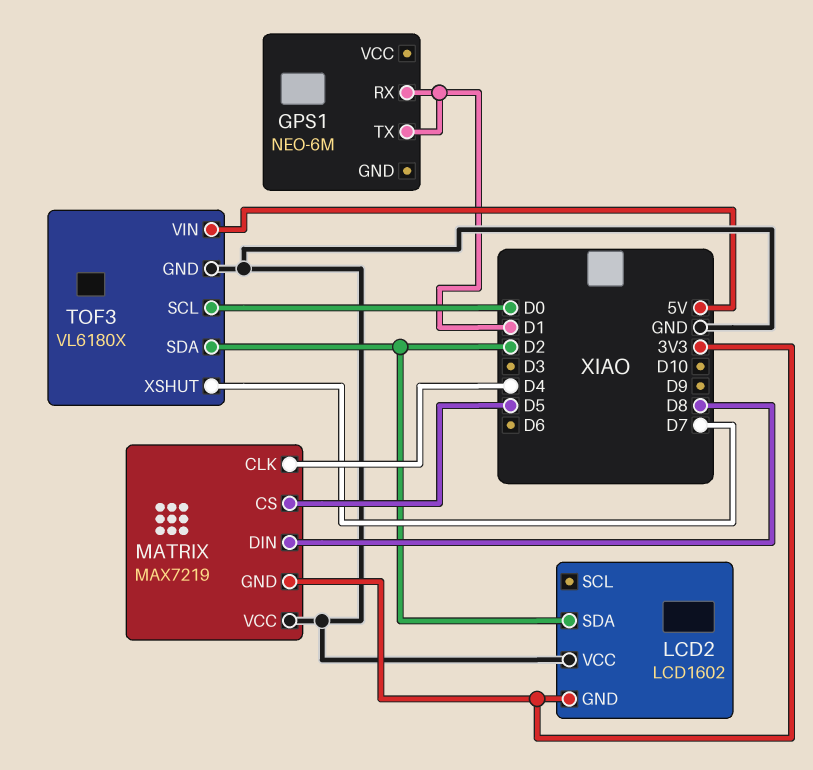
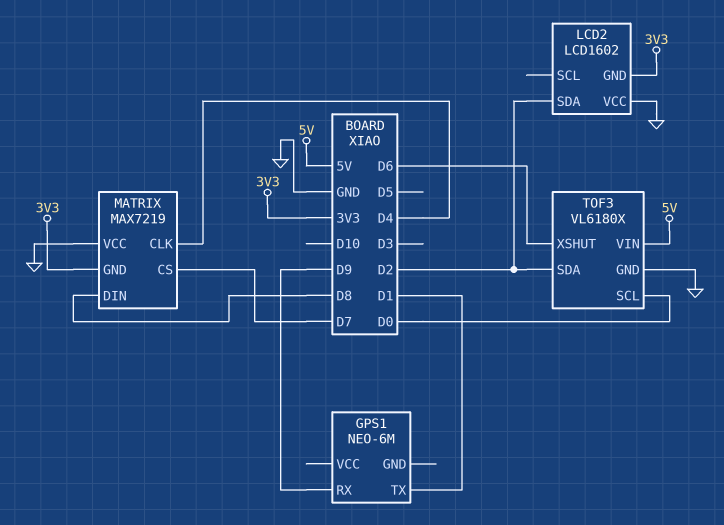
GPS1 pin RX: D1 -> D9
MATRIX pin CS: D5 -> D7
TOF3 pin XSHUT: D7 -> D6

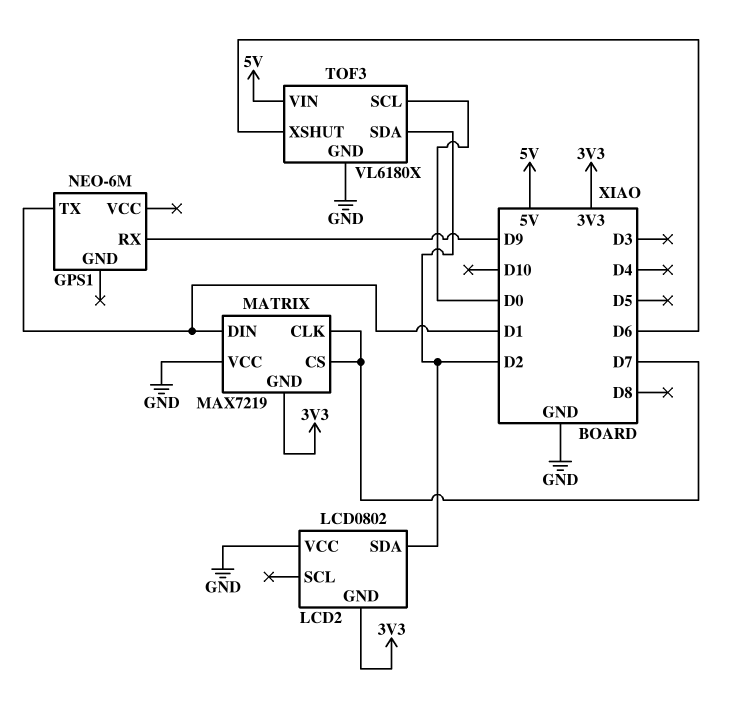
LCD2: LCD1602 -> LCD0802
MATRIX pin CLK: D4 -> D7
MATRIX pin DIN: D8 -> D1

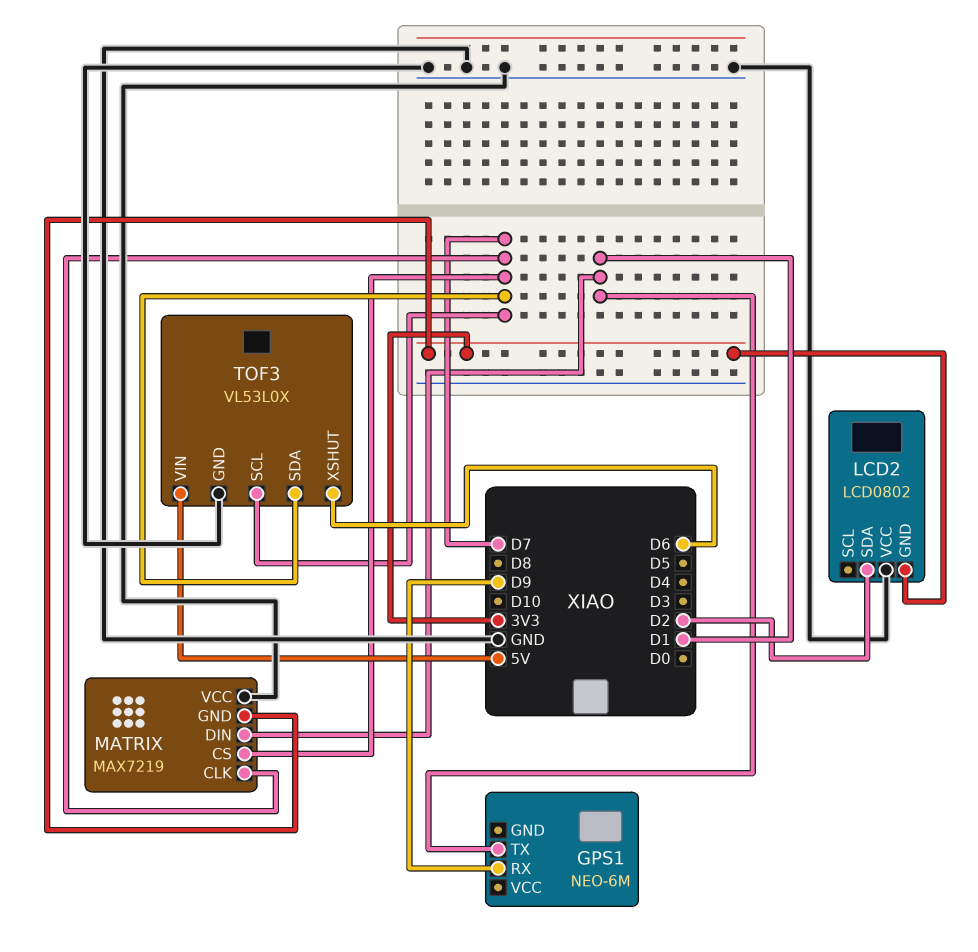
TOF3: VL6180X -> VL53L0X
TOF3 pin SCL: D0 -> D7
TOF3 pin SDA: D2 -> D7

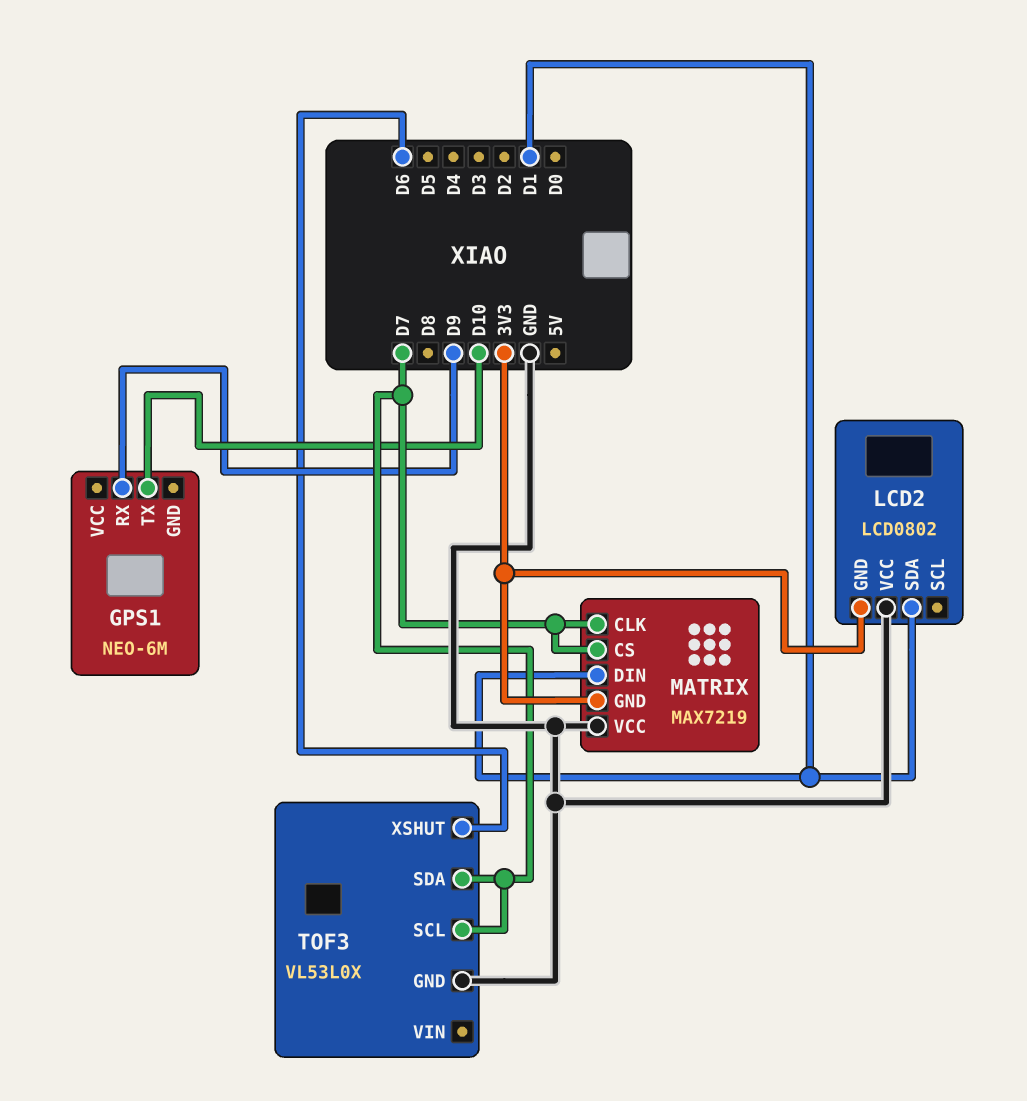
GPS1 pin TX: D1 -> D10
LCD2 pin SDA: D2 -> D1
TOF3 pin VIN: 5V -> none

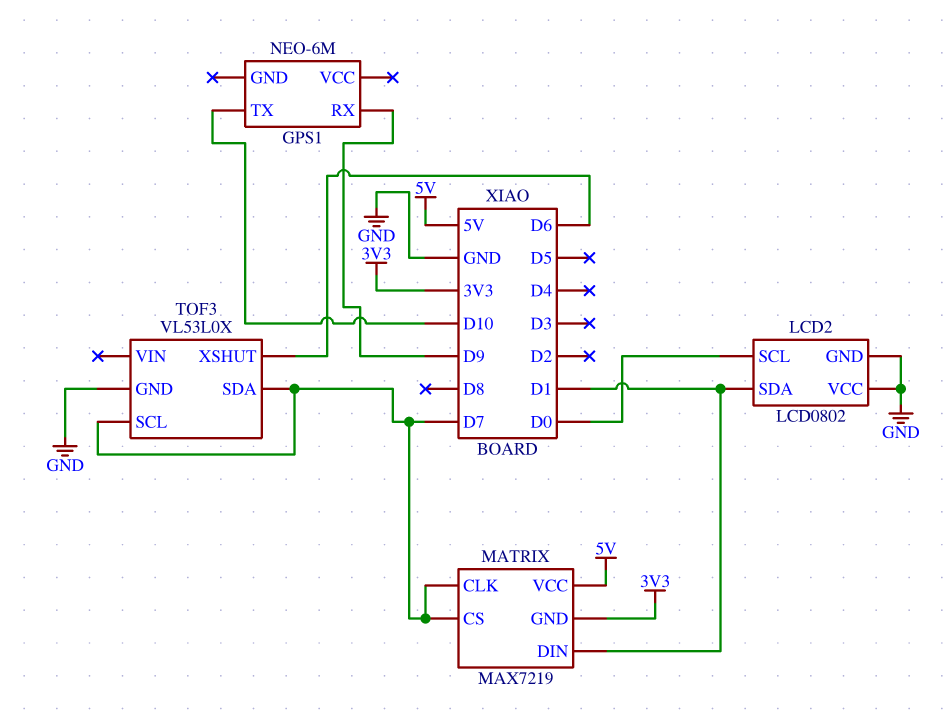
LCD2 pin GND: 3V3 -> GND
LCD2 pin SCL: none -> D0
MATRIX pin VCC: GND -> 5V

